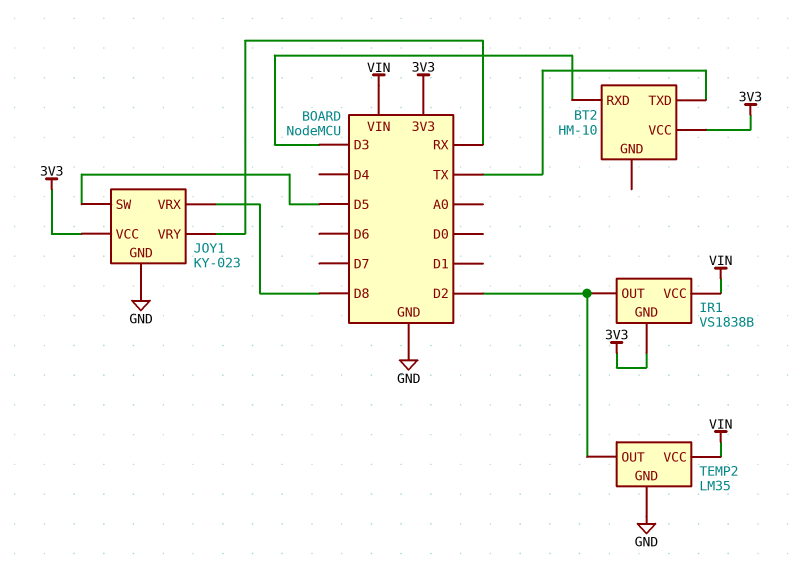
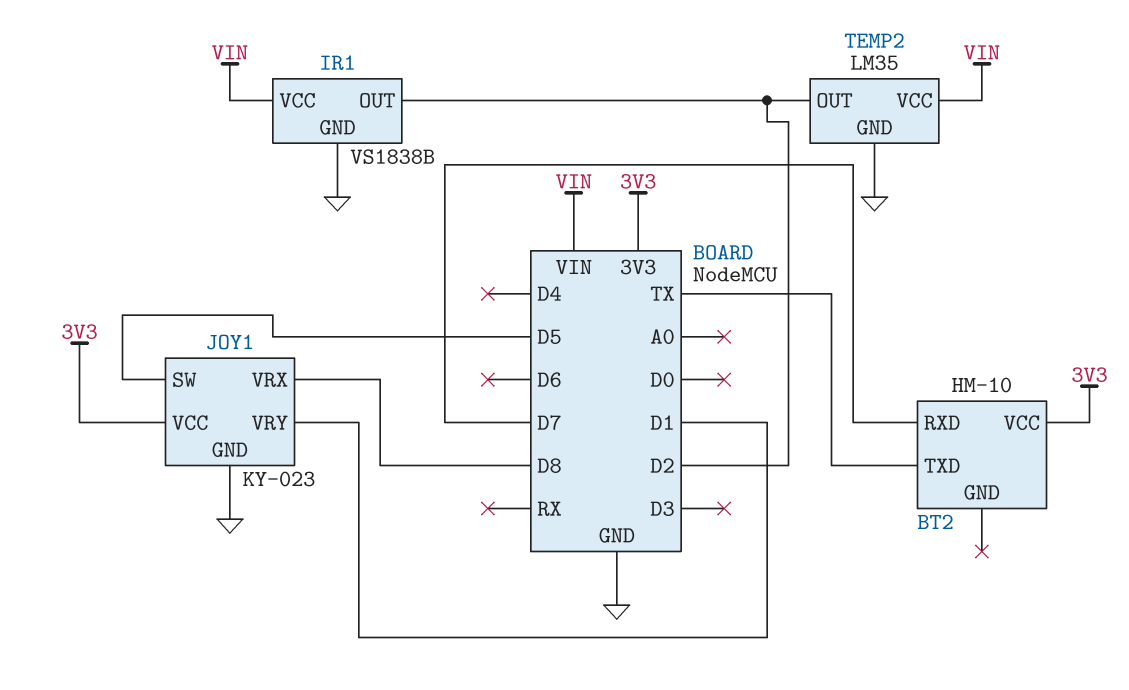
BT2 pin RXD: D3 -> D7
IR1 pin GND: 3V3 -> GND
JOY1 pin VRY: RX -> D1

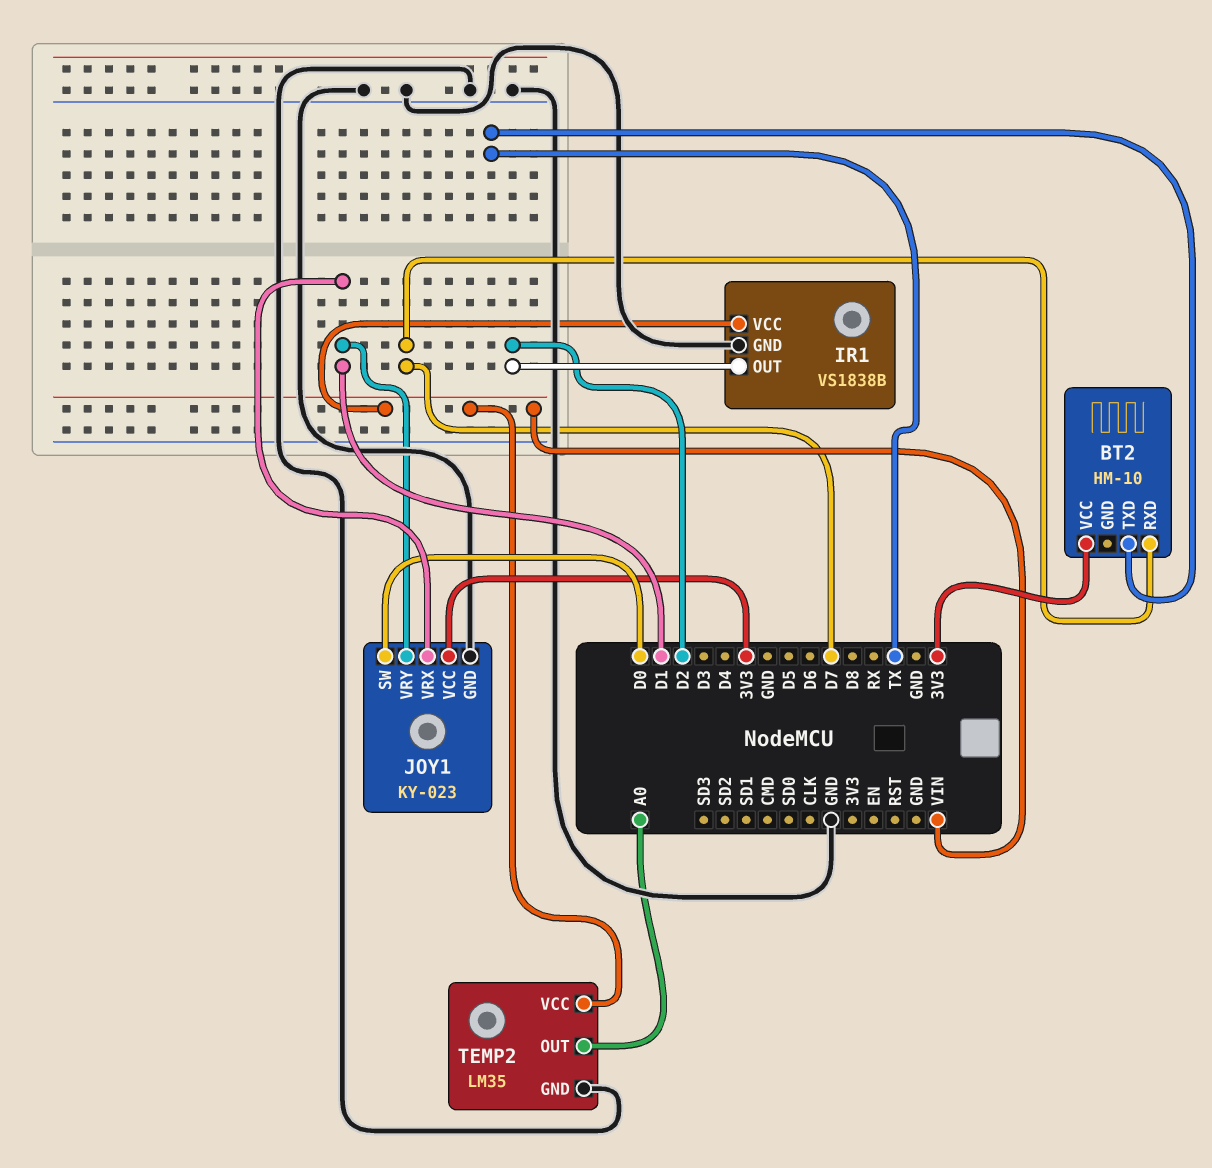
JOY1 pin SW: D5 -> D0
JOY1 pin VRX: D8 -> D1
TEMP2 pin OUT: D2 -> A0

